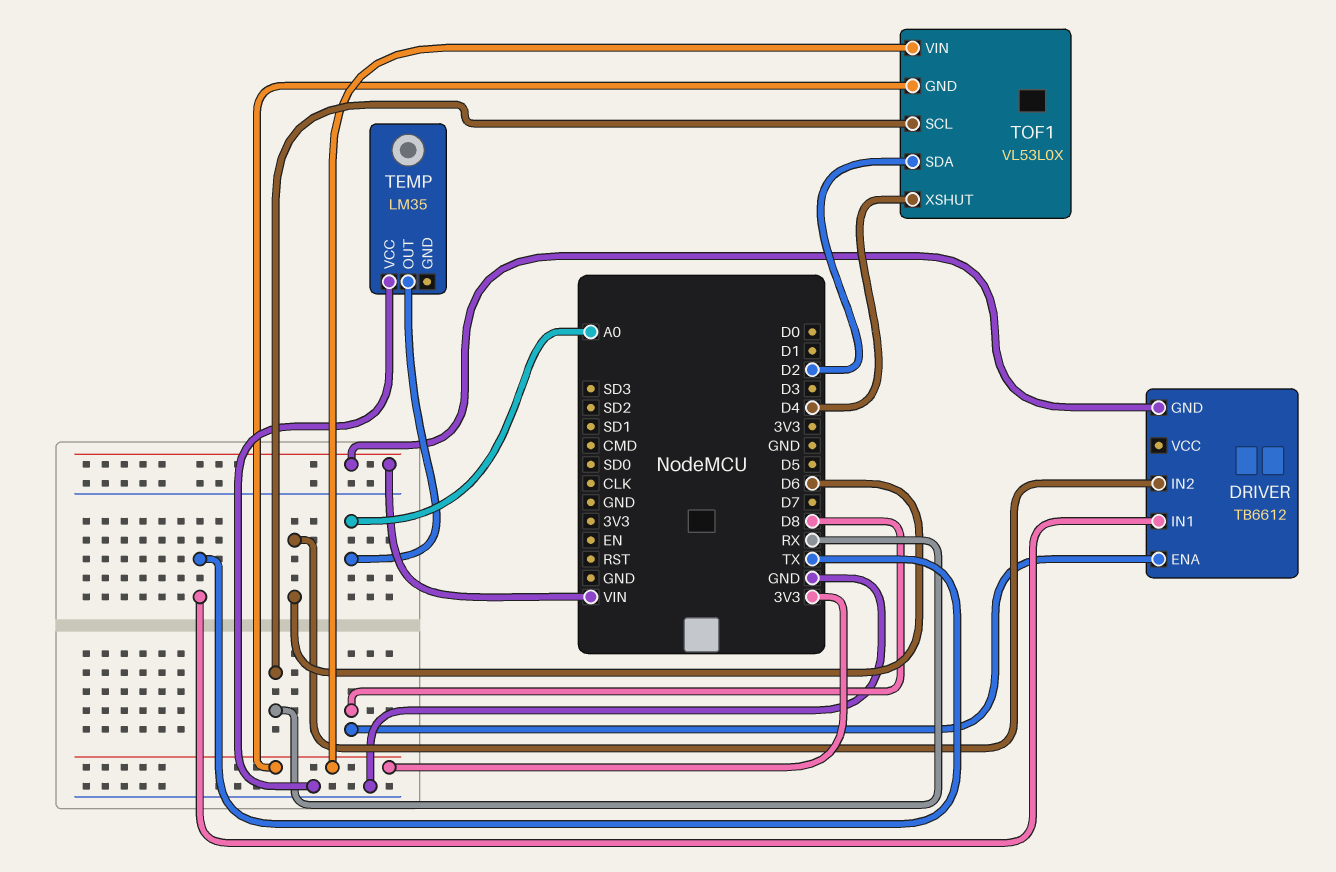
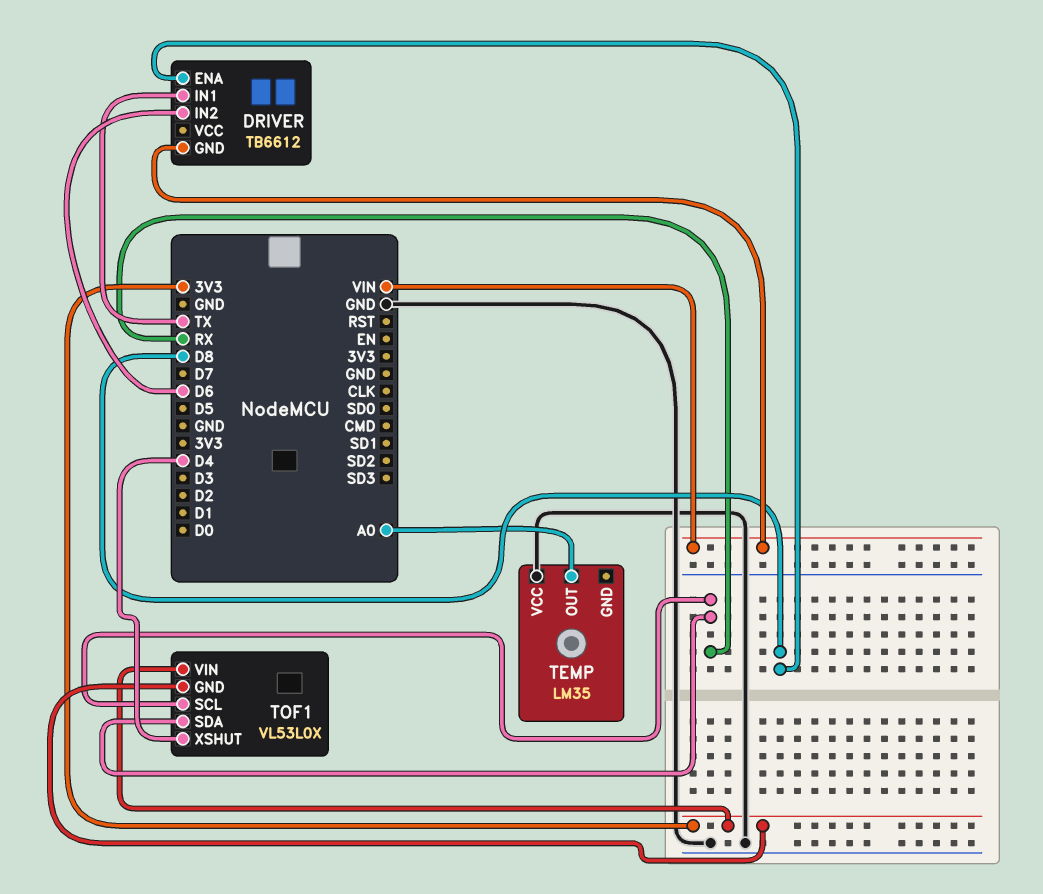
TOF1 pin SDA: D2 -> RX

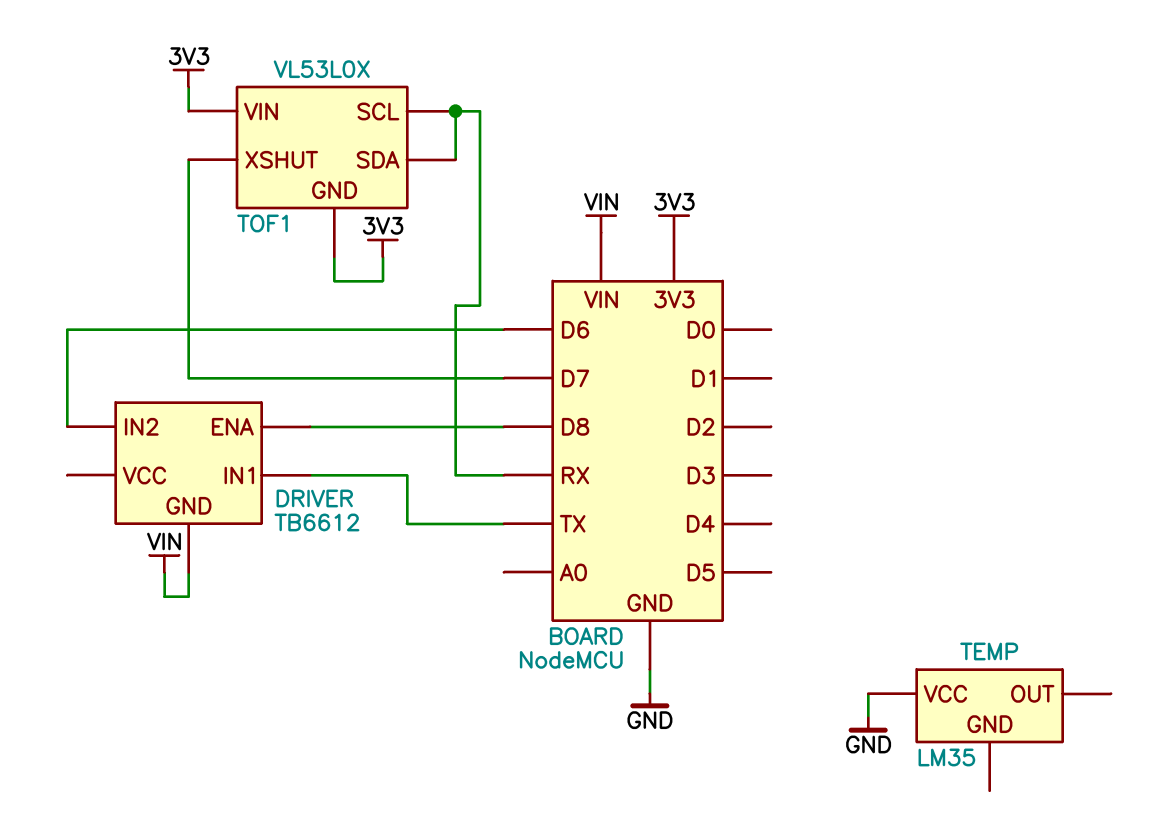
TEMP pin OUT: A0 -> none
TOF1 pin XSHUT: D4 -> D7

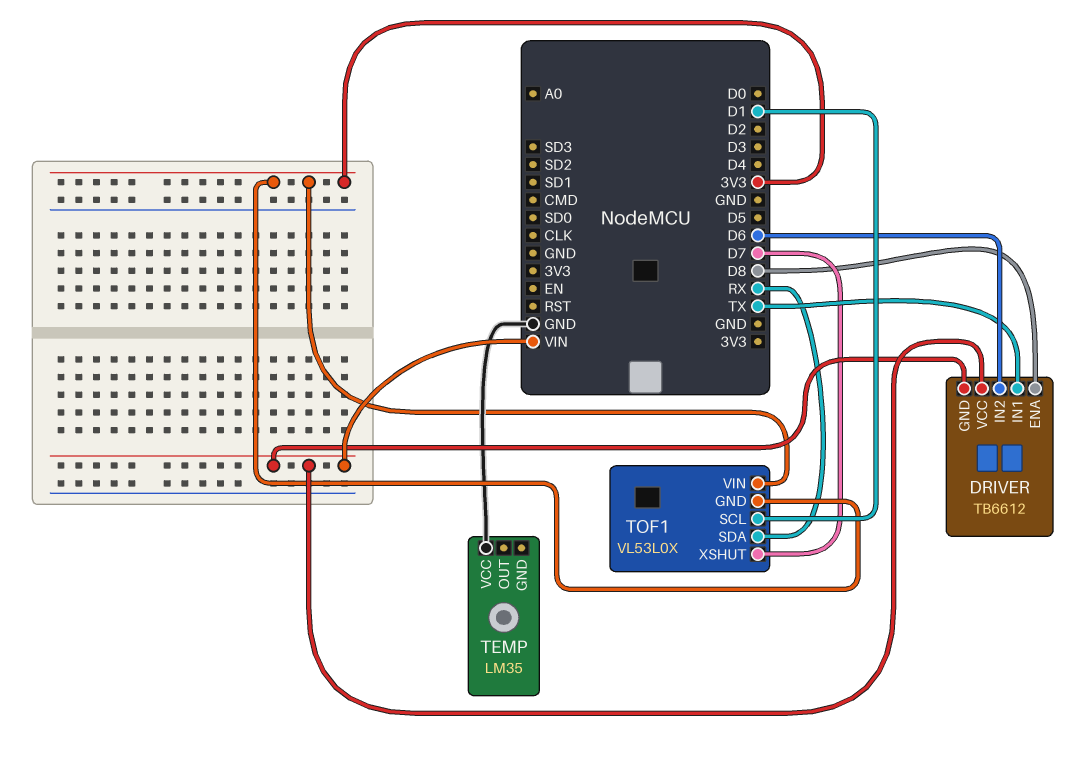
DRIVER pin VCC: none -> VIN
TOF1 pin SCL: RX -> D1

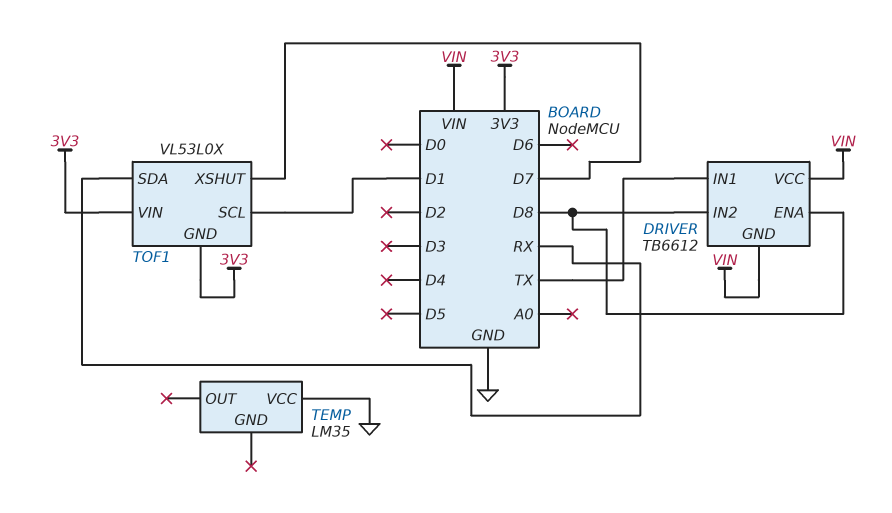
DRIVER pin IN2: D6 -> D8

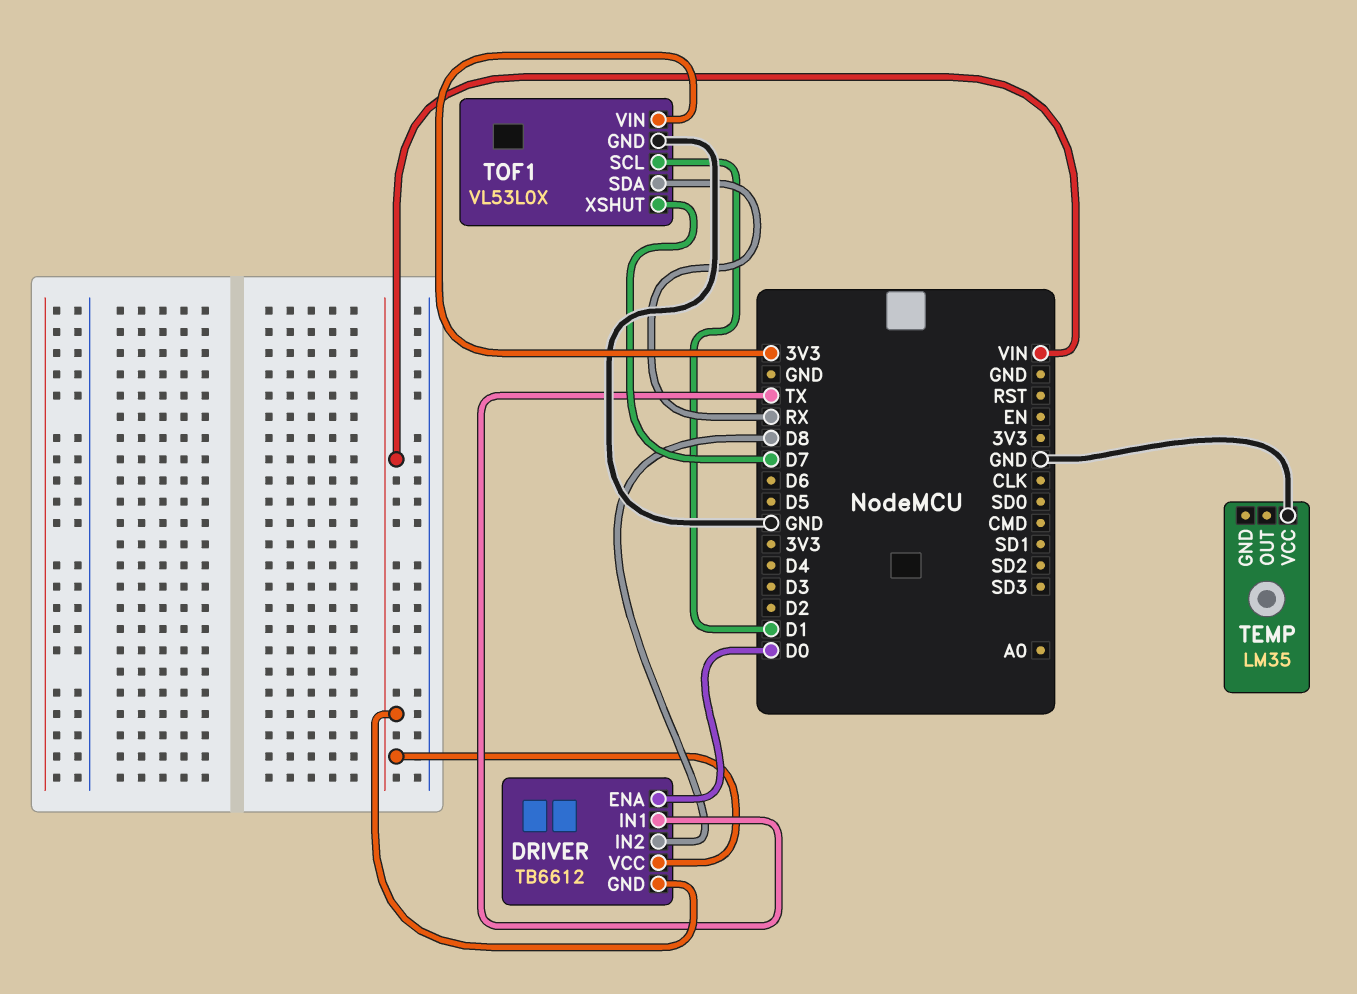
DRIVER pin ENA: D8 -> D0
TOF1 pin GND: 3V3 -> GND

